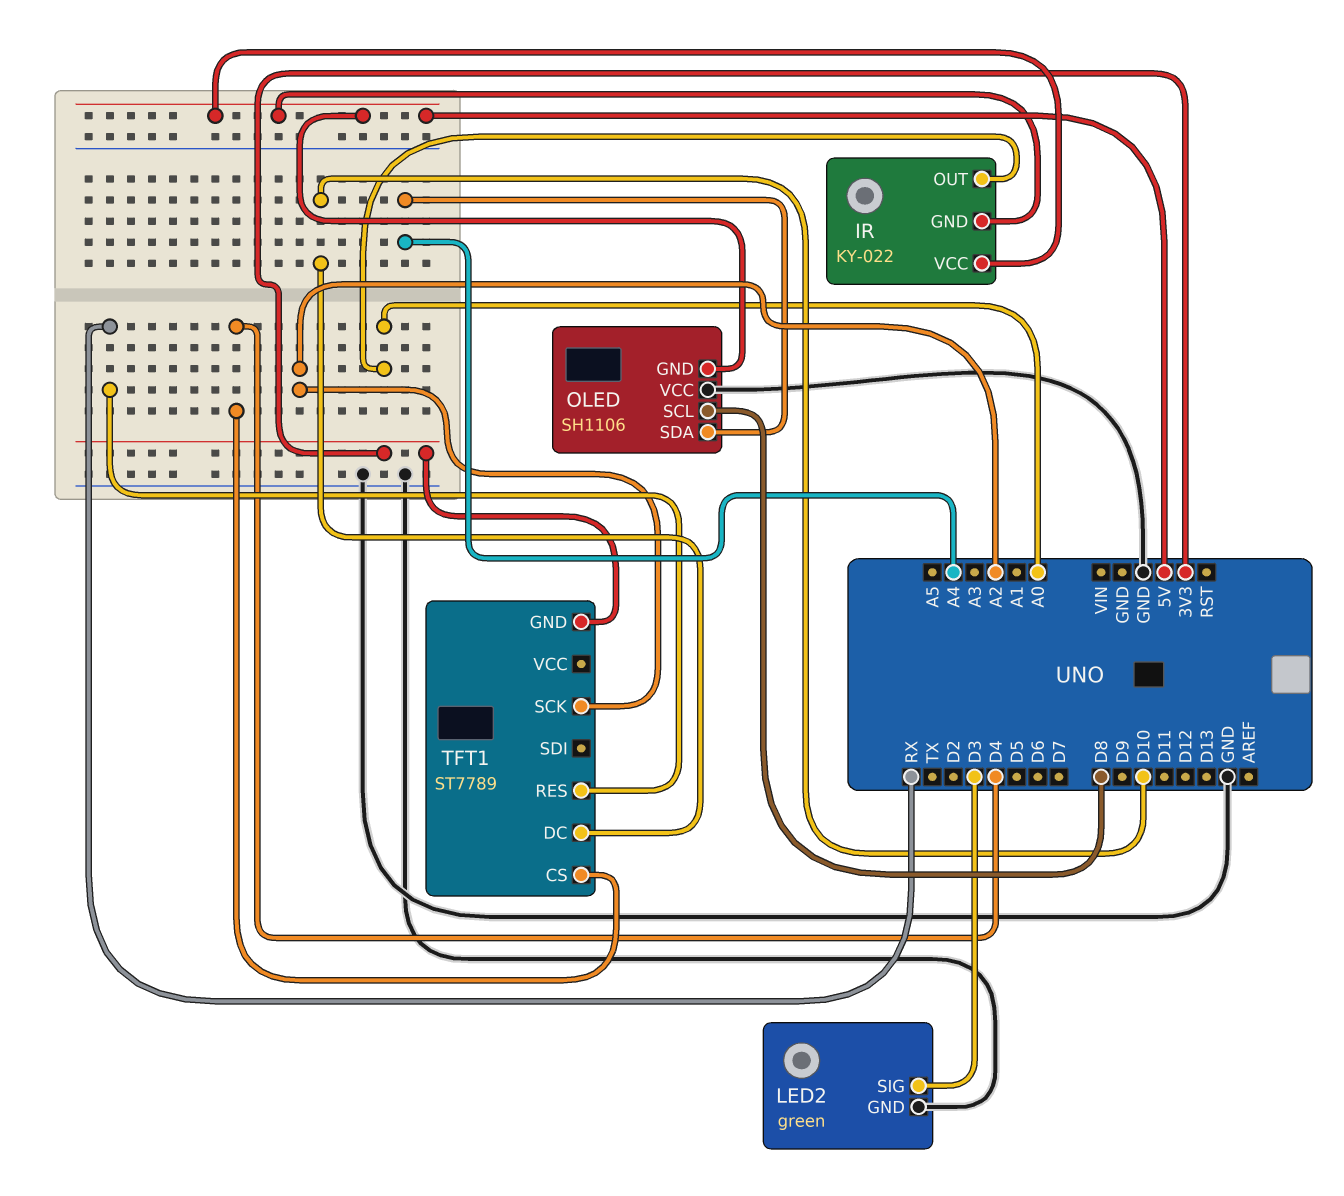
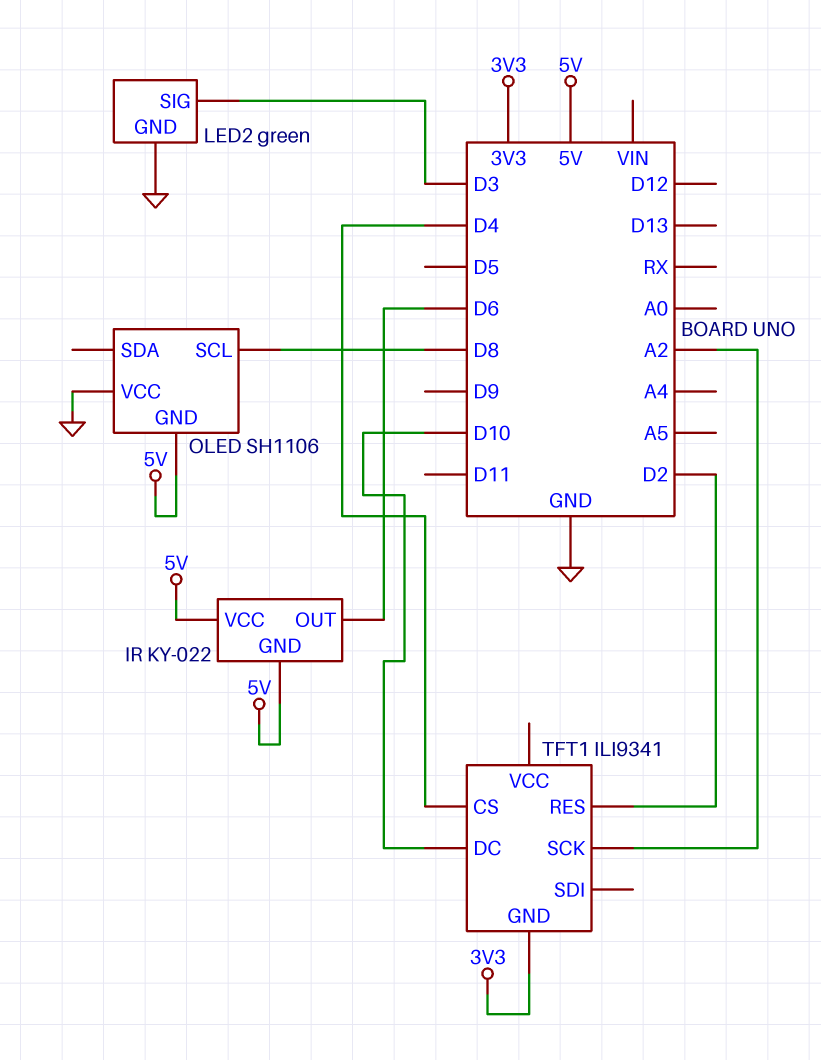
IR pin OUT: A0 -> D6
OLED pin SDA: A4 -> none
TFT1: ST7789 -> ILI9341
TFT1 pin RES: RX -> D2

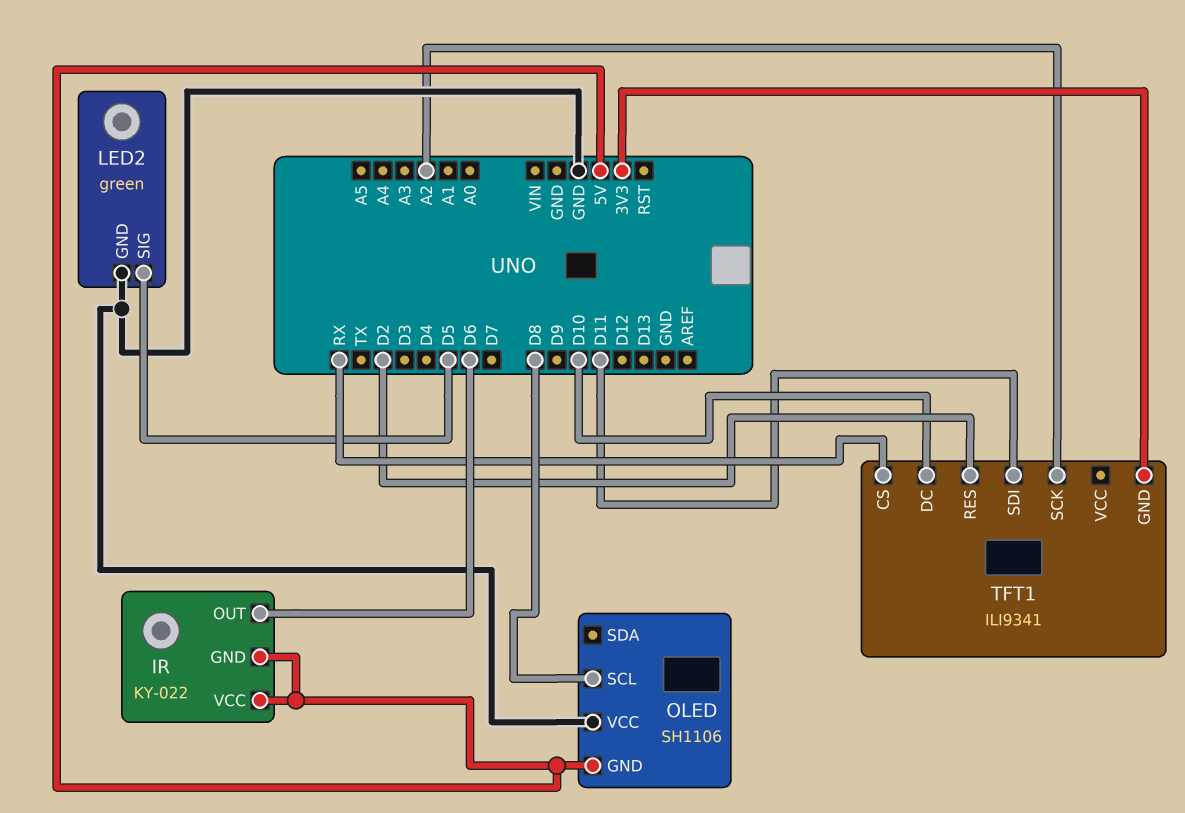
LED2 pin SIG: D3 -> D5
TFT1 pin CS: D4 -> RX
TFT1 pin SDI: none -> D11

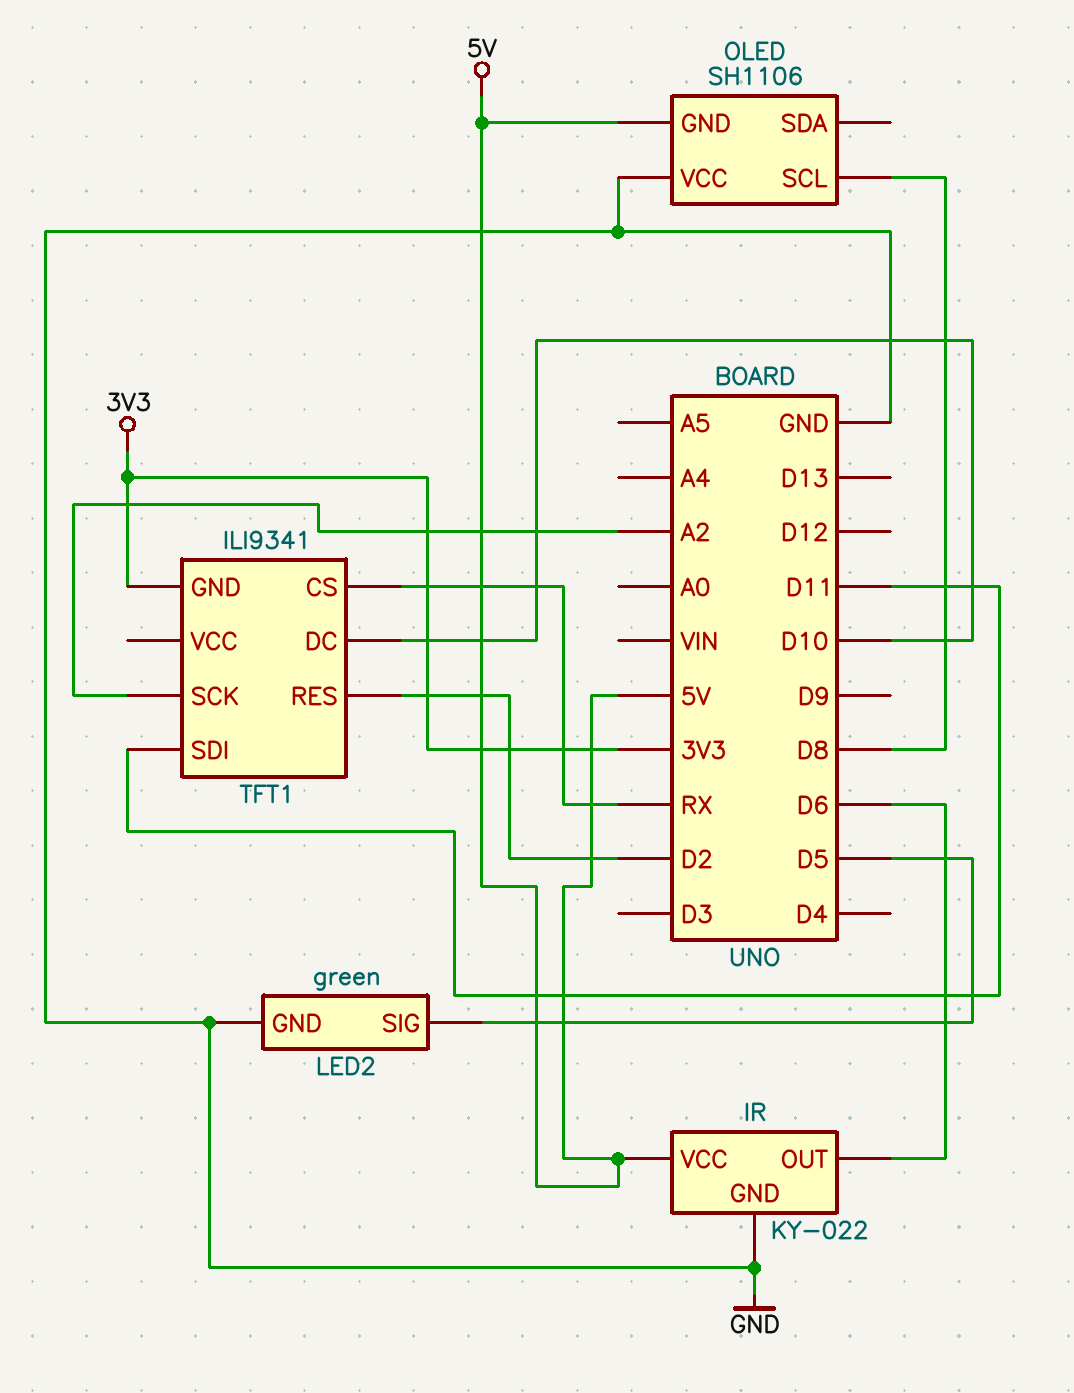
IR pin GND: 5V -> GND

